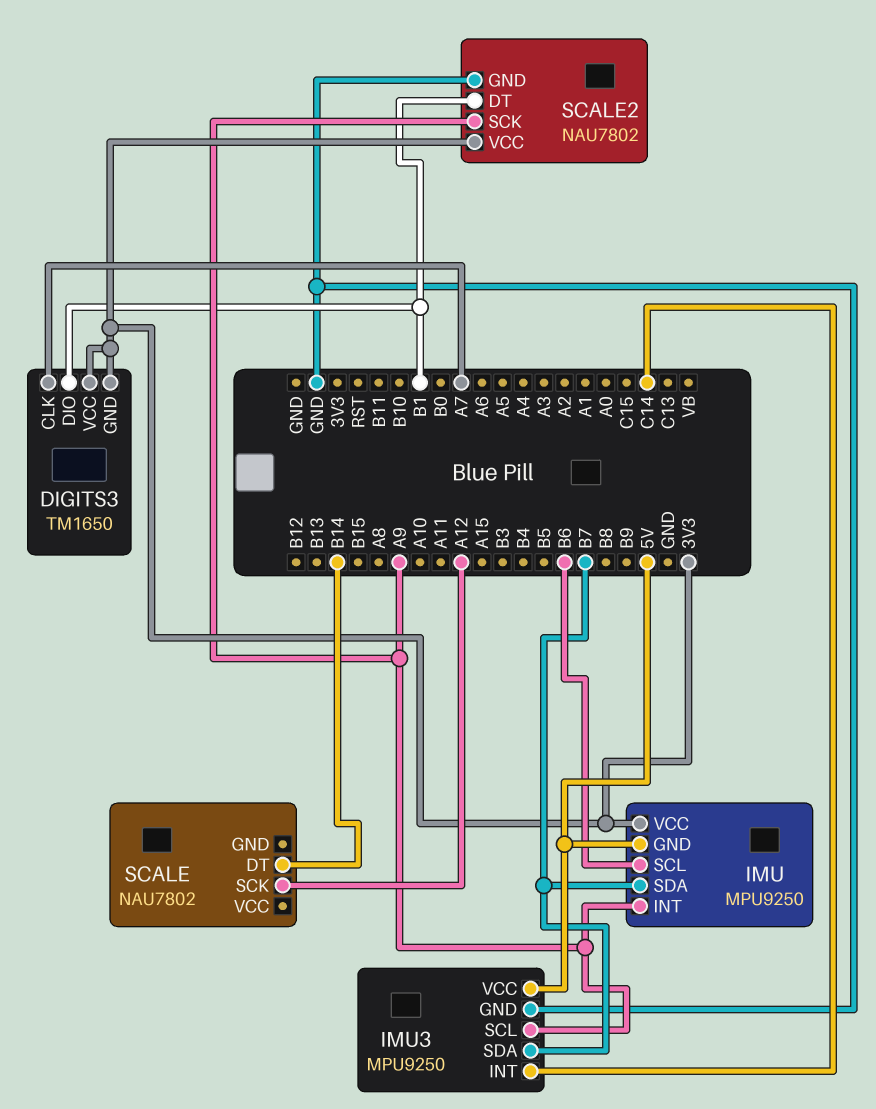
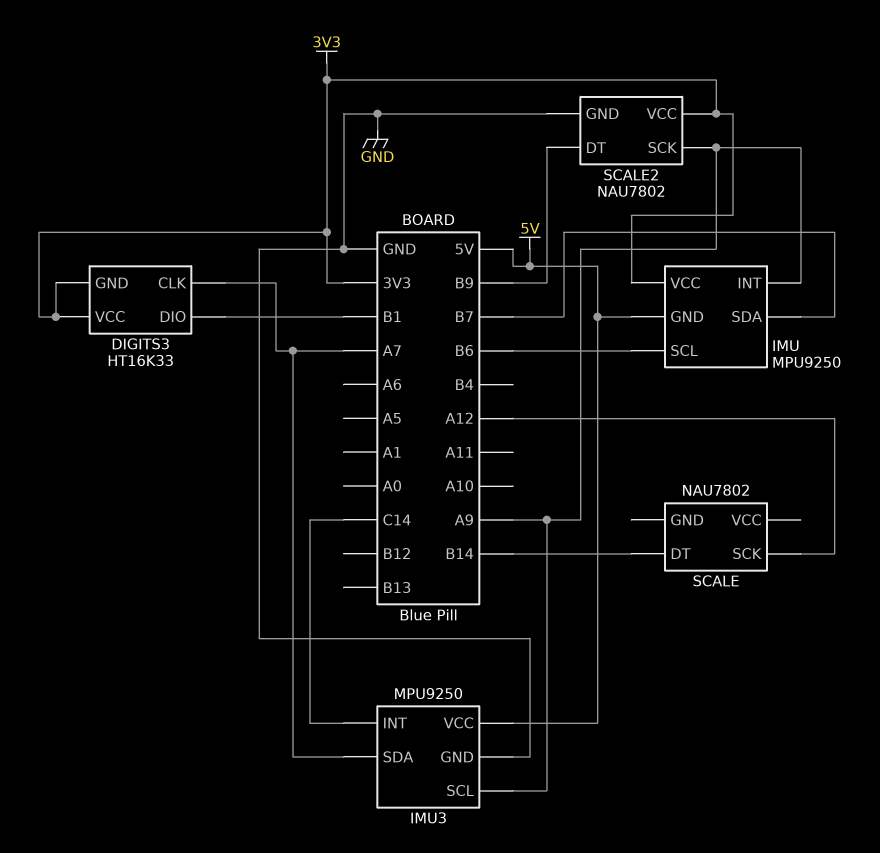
DIGITS3: TM1650 -> HT16K33
IMU3 pin SDA: B7 -> A7
SCALE2 pin DT: B1 -> B9

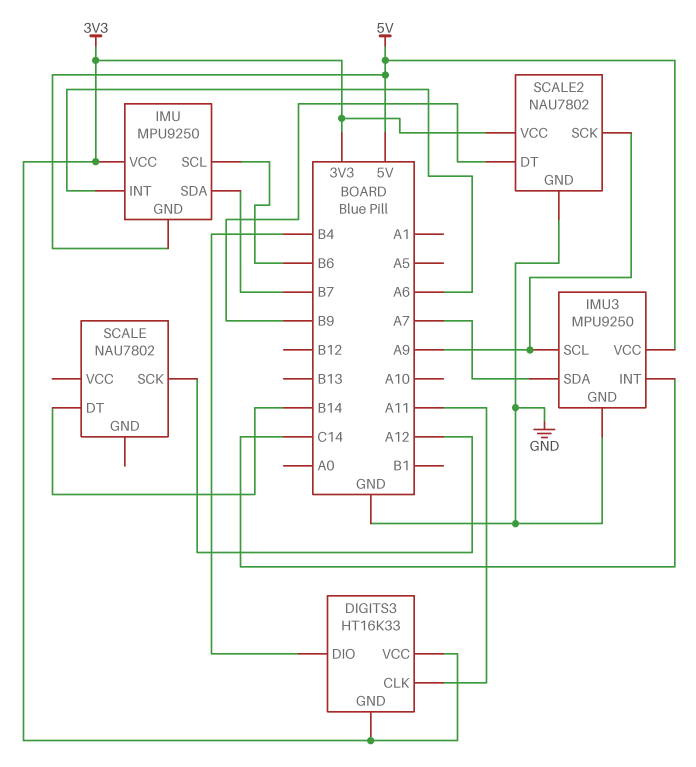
DIGITS3 pin CLK: A7 -> A11
DIGITS3 pin DIO: B1 -> B4
IMU pin INT: A9 -> A6

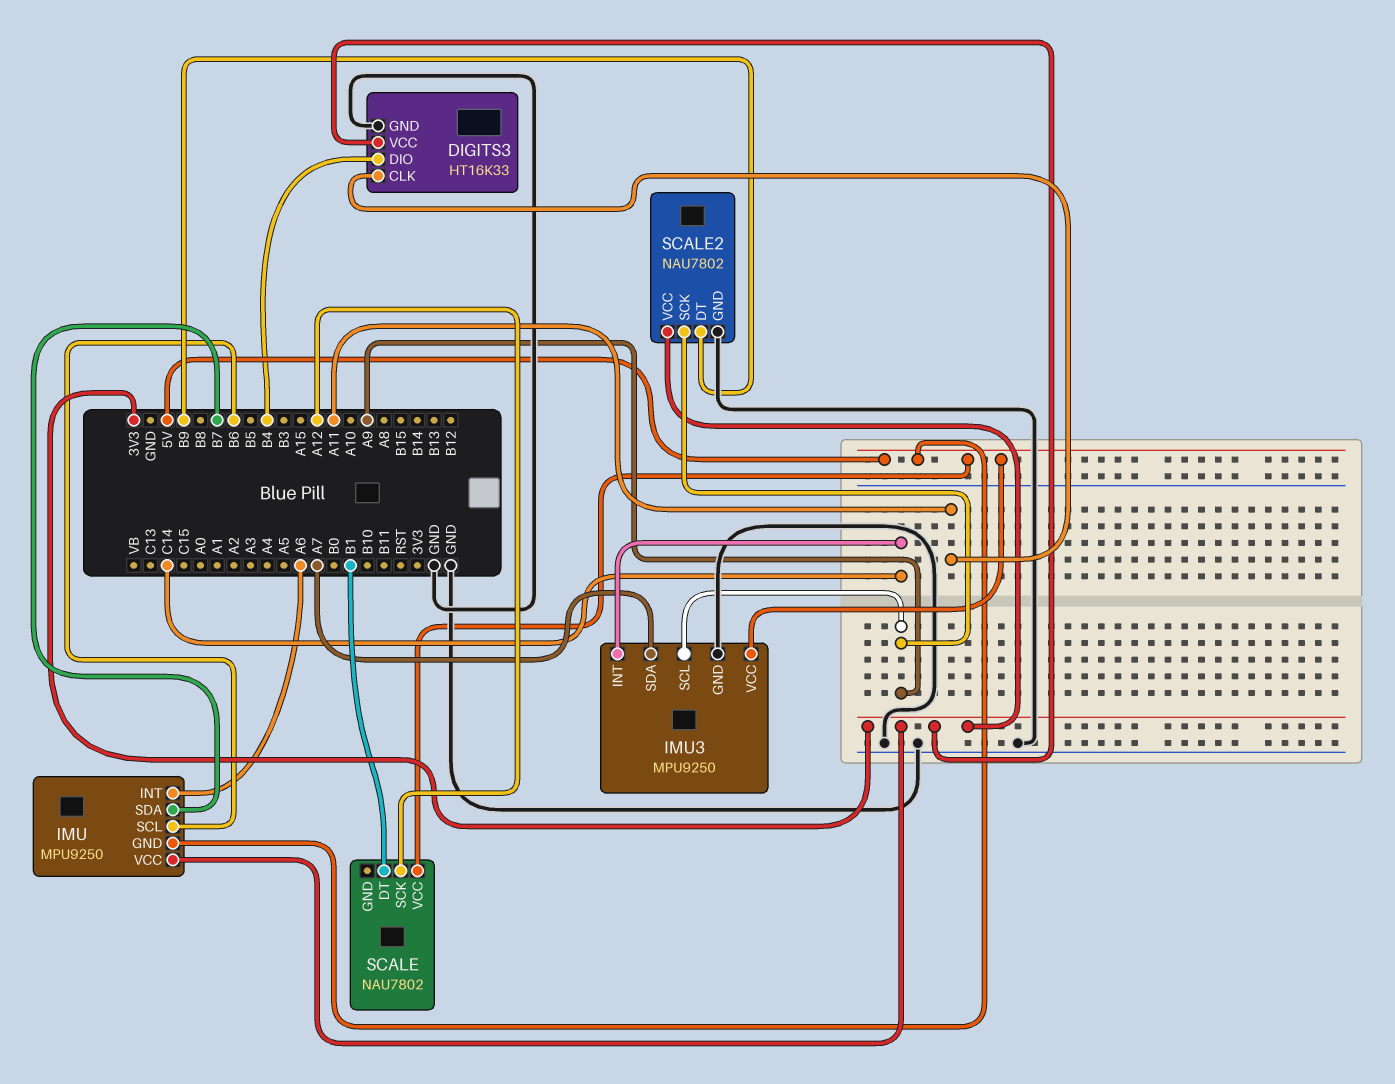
DIGITS3 pin GND: 3V3 -> GND
SCALE pin DT: B14 -> B1
SCALE pin VCC: none -> 5V

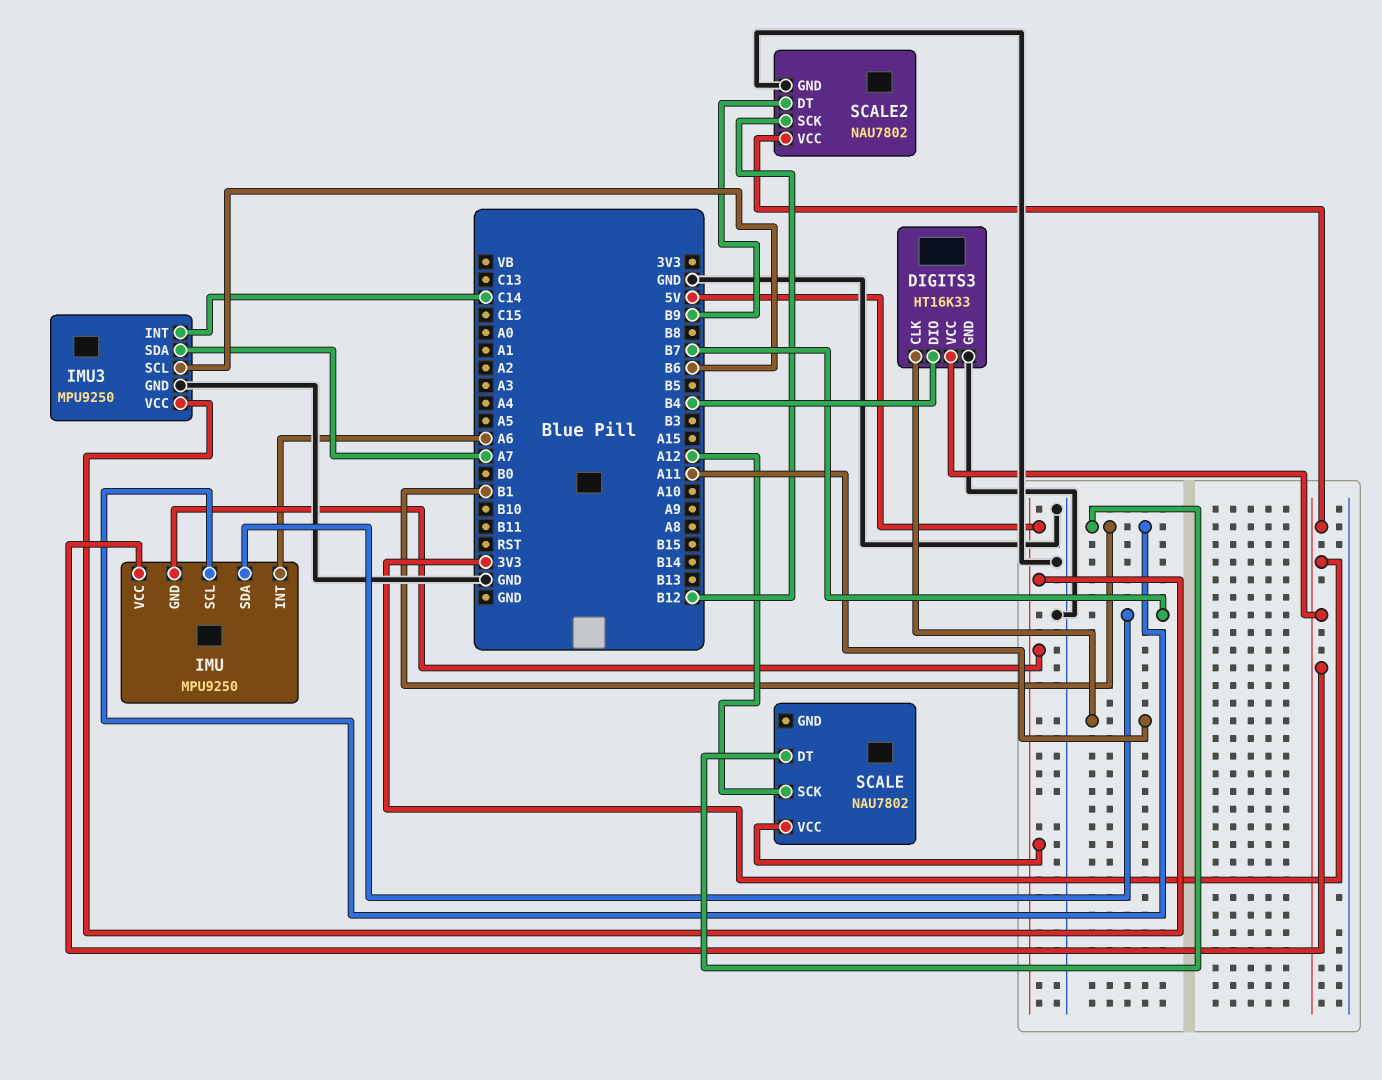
IMU pin SCL: B6 -> B1
IMU3 pin SCL: A9 -> B6
SCALE2 pin SCK: A9 -> B12

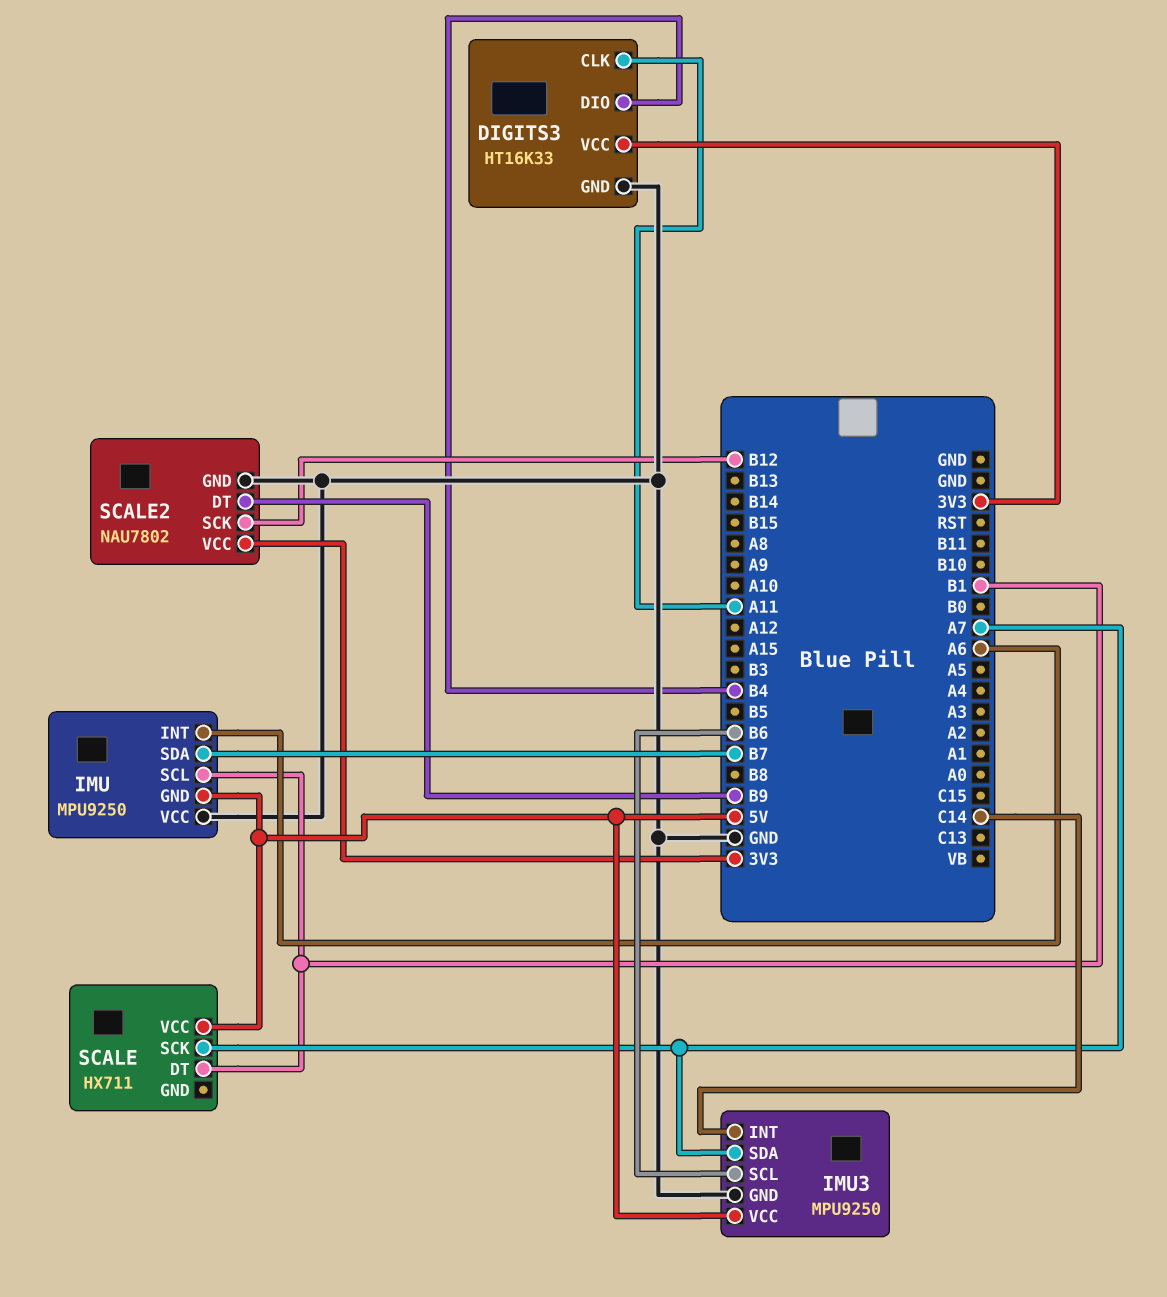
IMU pin VCC: 3V3 -> GND
SCALE: NAU7802 -> HX711
SCALE pin SCK: A12 -> A7

